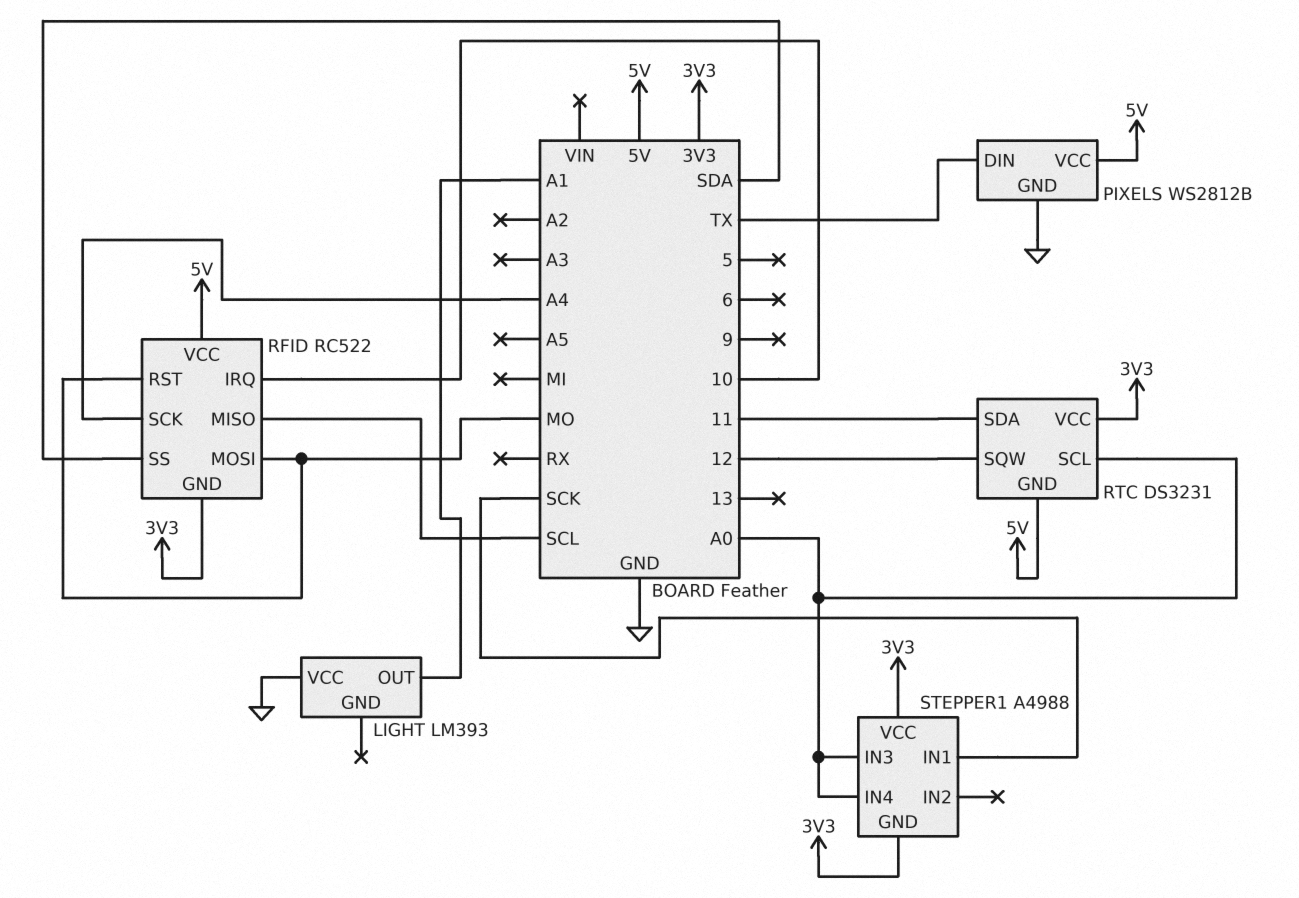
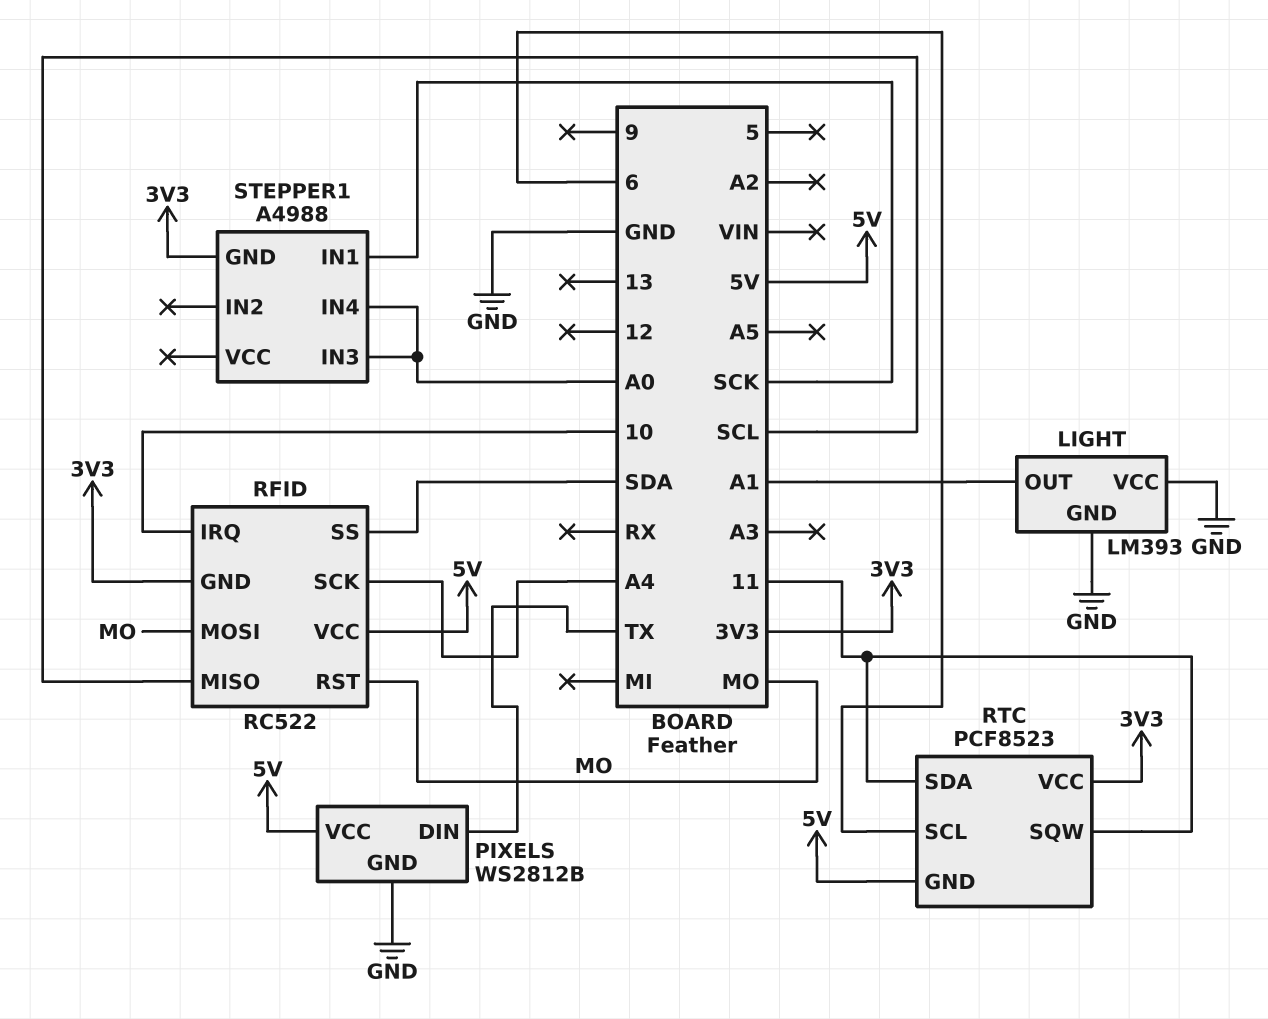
LIGHT pin GND: none -> GND
RTC: DS3231 -> PCF8523
RTC pin SCL: A0 -> 6
RTC pin SQW: 12 -> 11
STEPPER1 pin VCC: 3V3 -> none

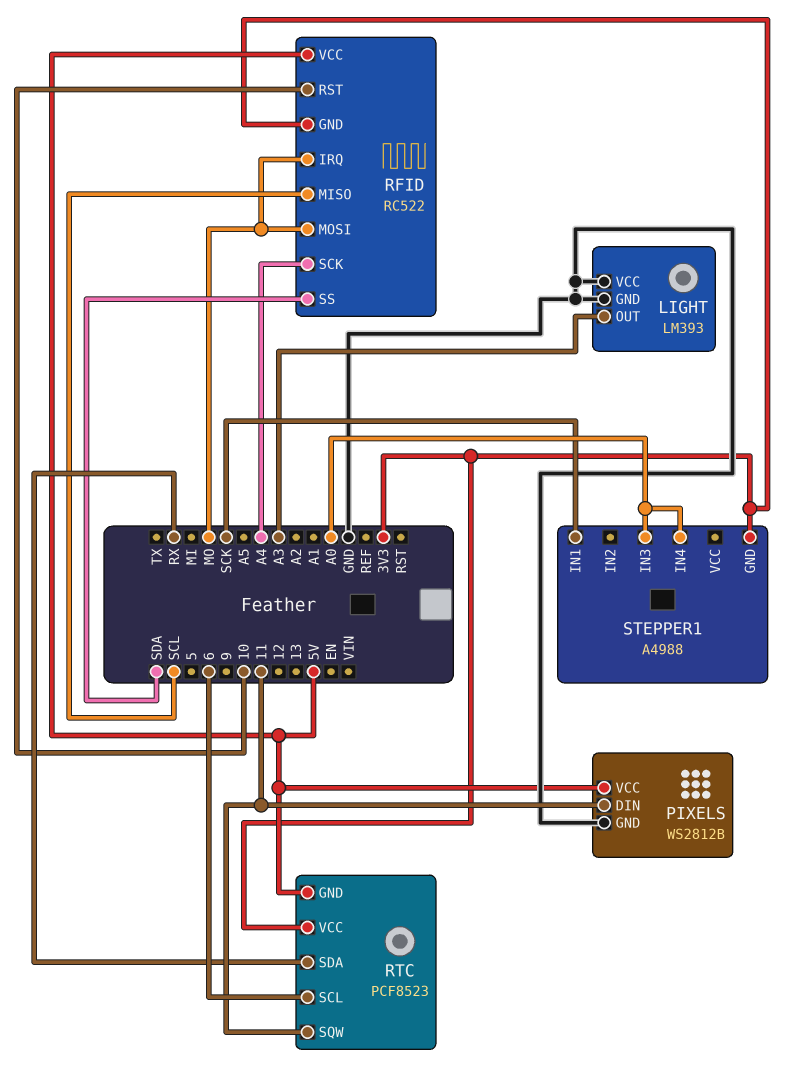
LIGHT pin OUT: A1 -> A3
PIXELS pin DIN: TX -> 11
RFID pin IRQ: 10 -> MO
RFID pin RST: MO -> 10
RTC pin SDA: 11 -> RX

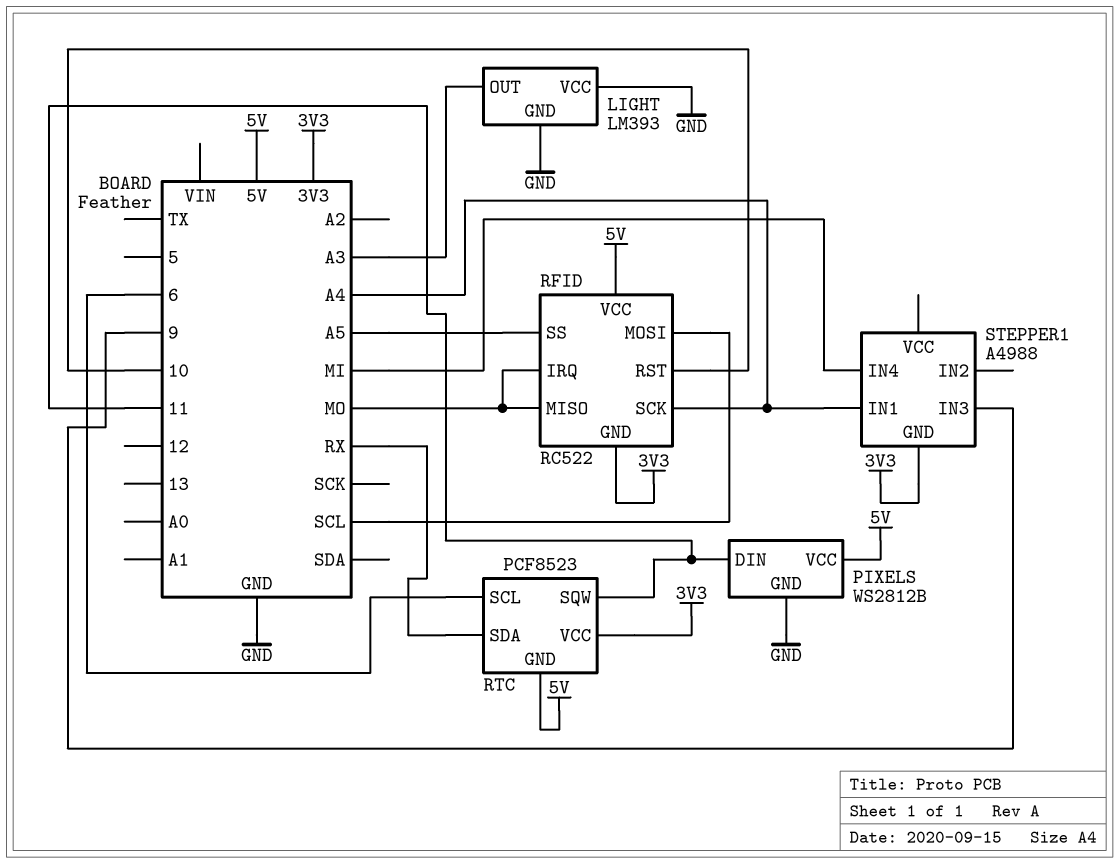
RFID pin MISO: SCL -> MO
RFID pin MOSI: MO -> SCL
RFID pin SS: SDA -> A5
STEPPER1 pin IN1: SCK -> A4
STEPPER1 pin IN3: A0 -> 9
STEPPER1 pin IN4: A0 -> MI

